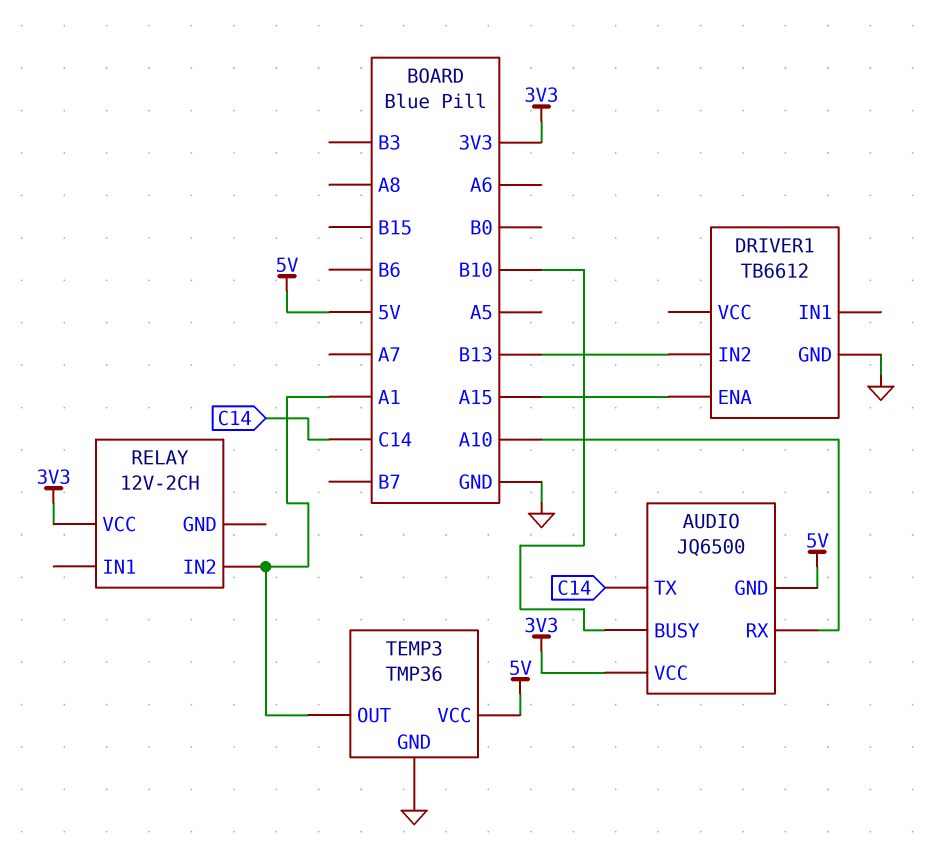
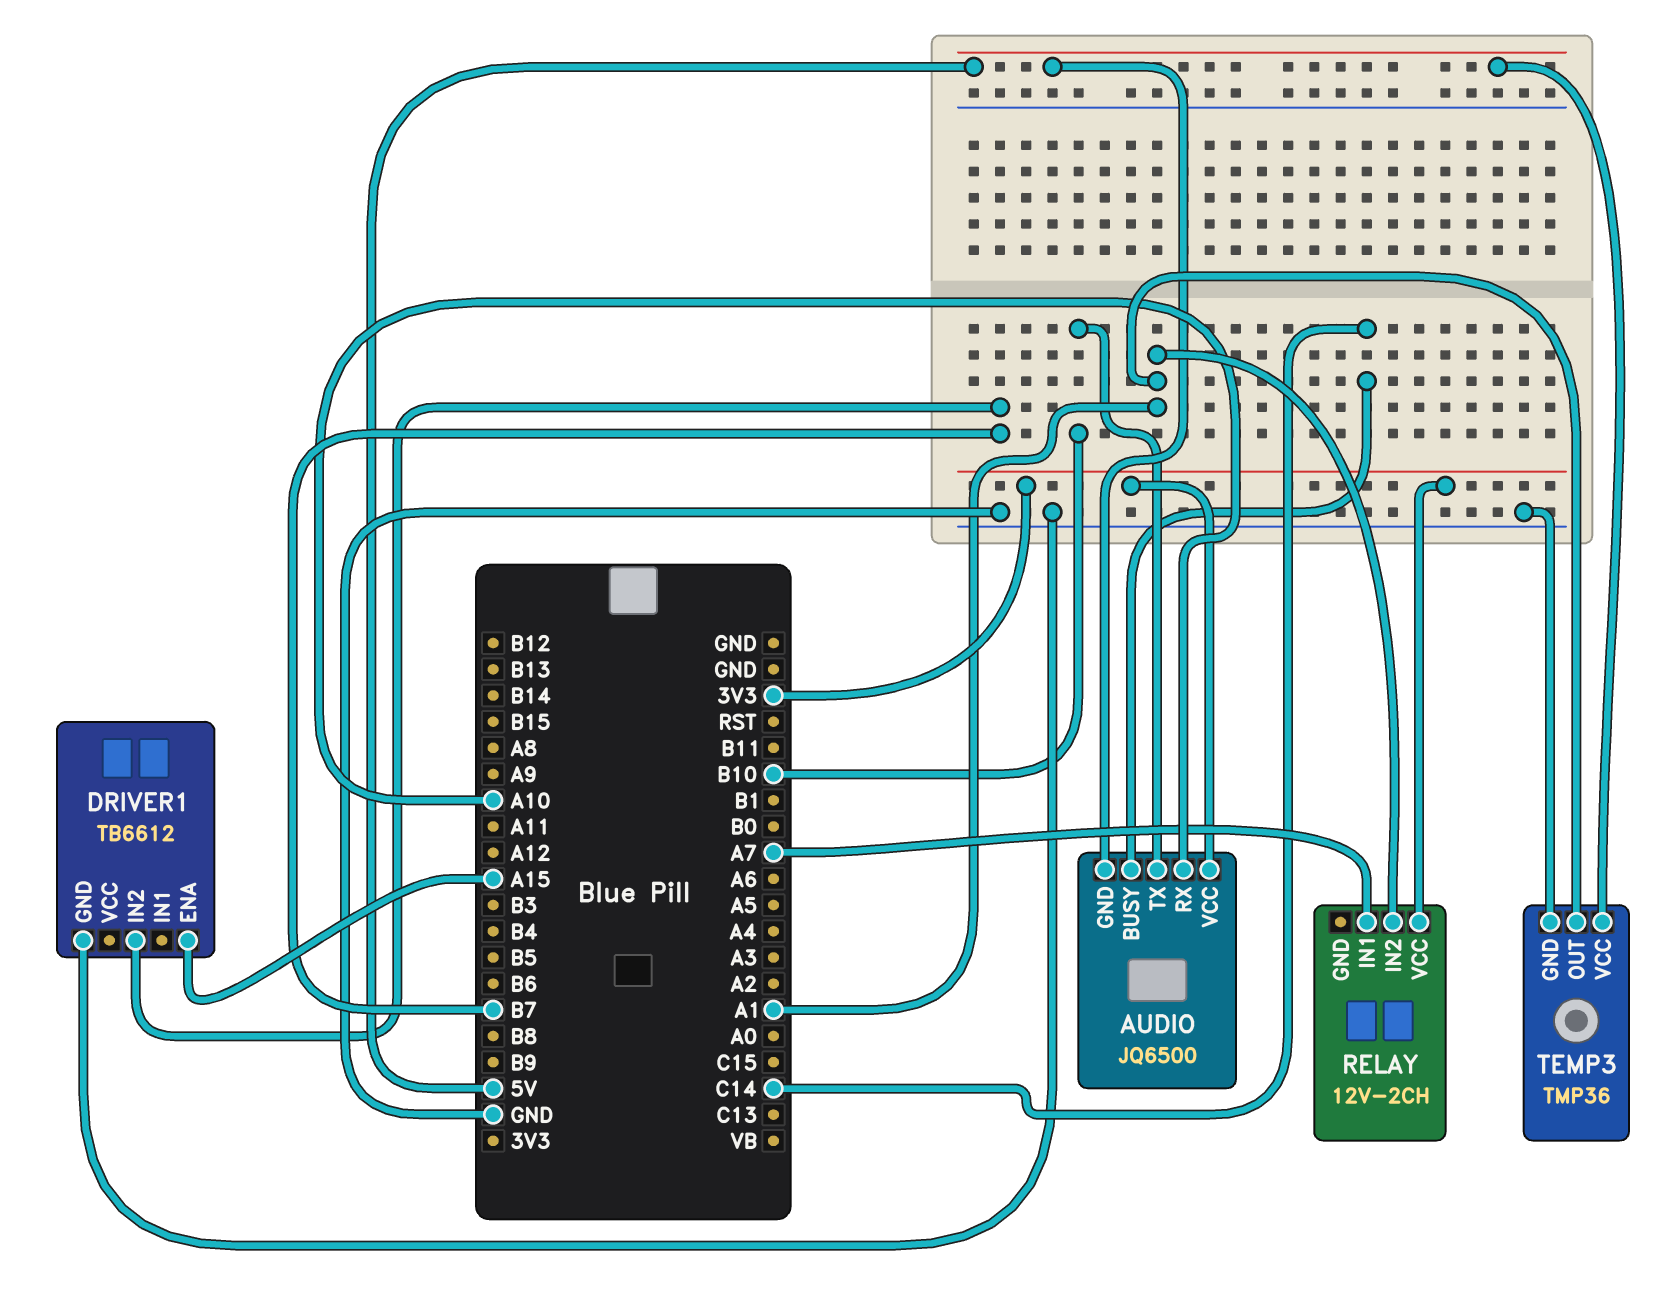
AUDIO pin BUSY: B10 -> C14
AUDIO pin TX: C14 -> B10
DRIVER1 pin IN2: B13 -> B7
RELAY pin IN1: none -> A7

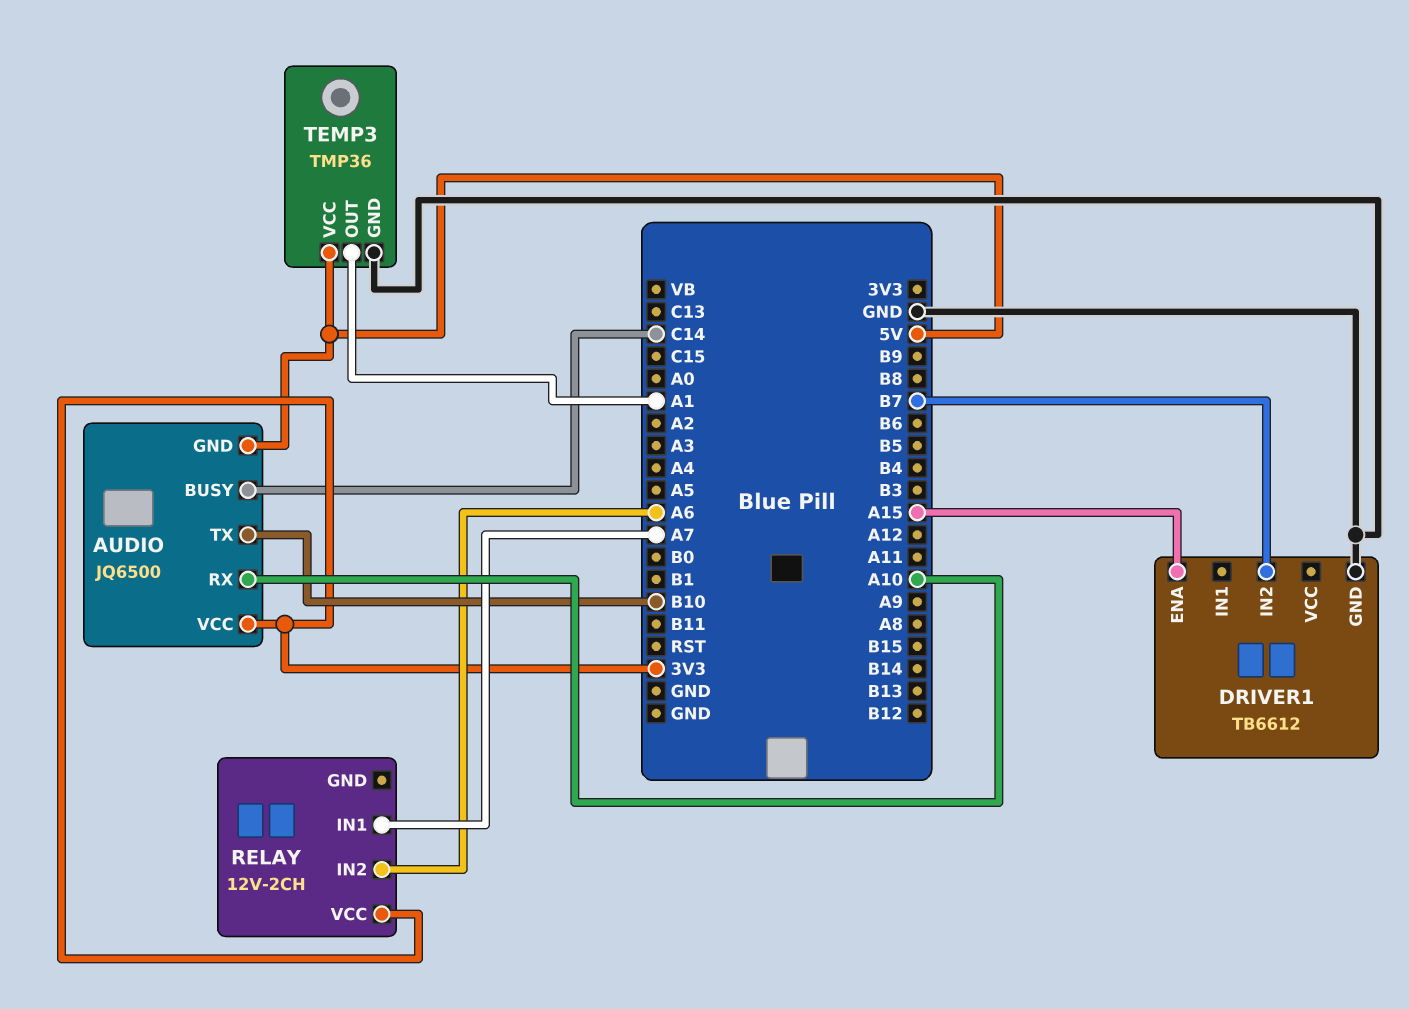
RELAY pin IN2: A1 -> A6

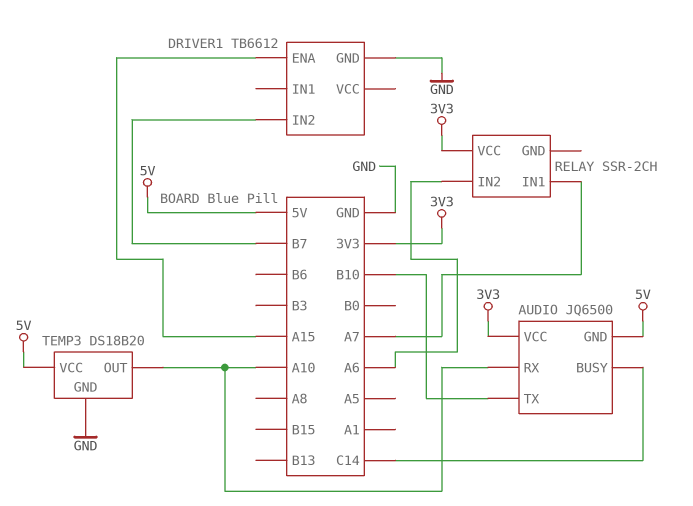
RELAY: 12V-2CH -> SSR-2CH
TEMP3: TMP36 -> DS18B20
TEMP3 pin OUT: A1 -> A10

